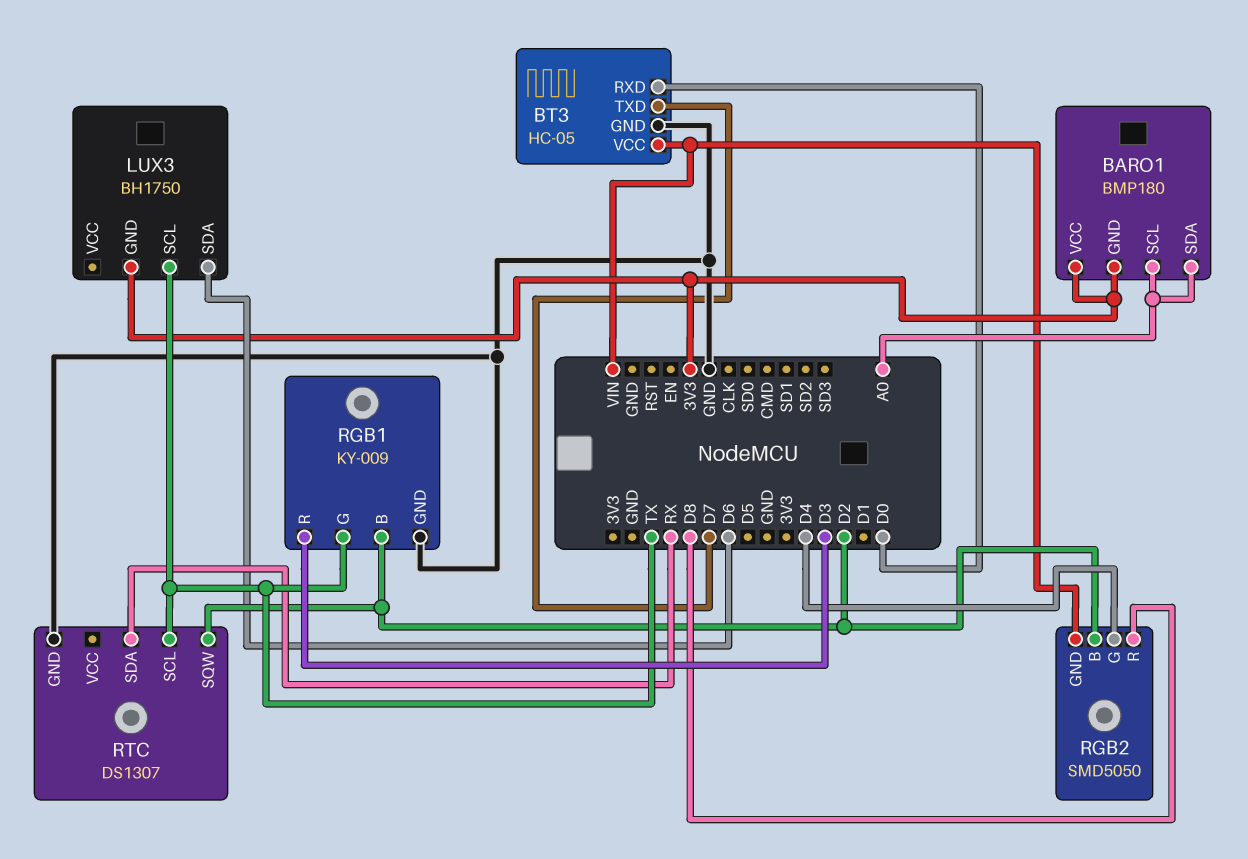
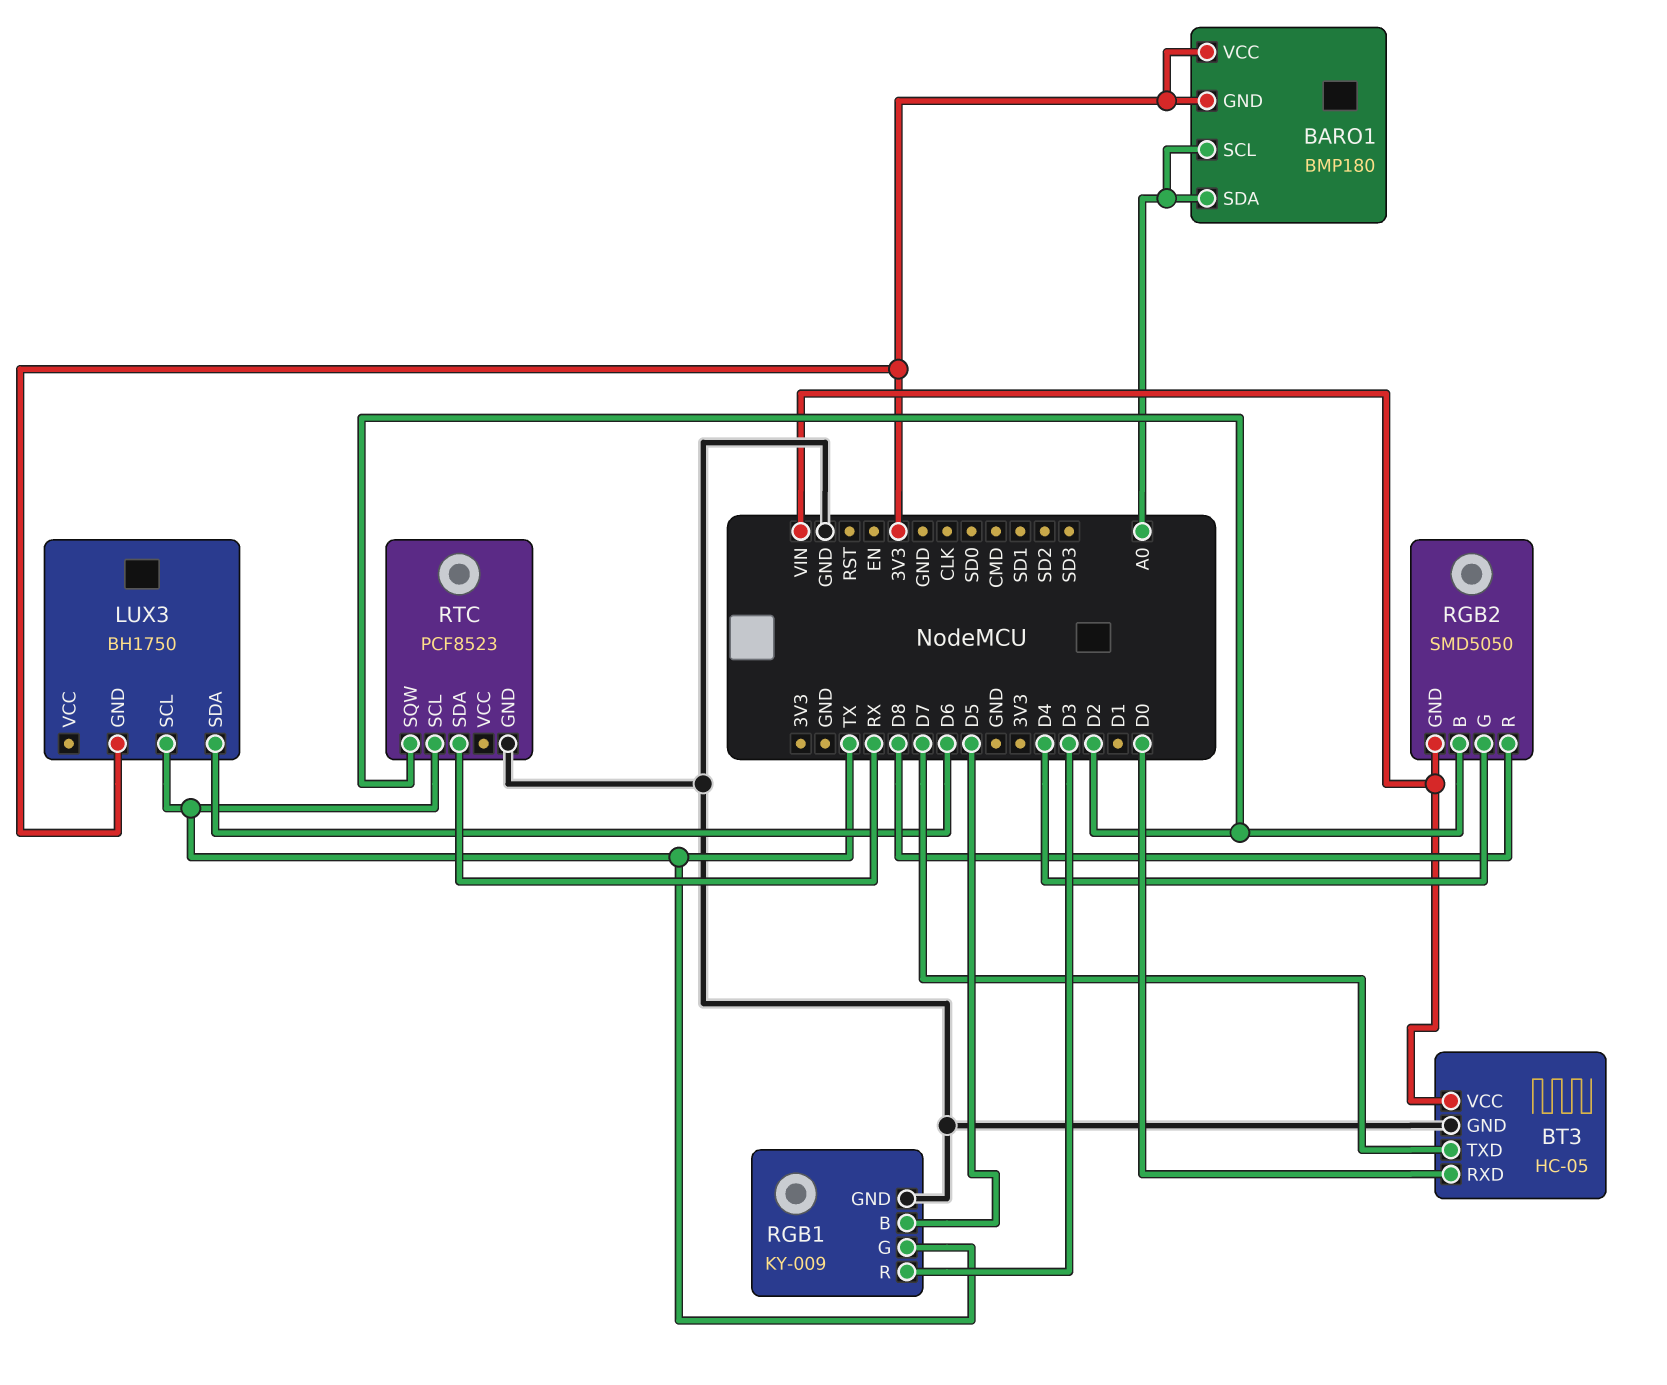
RGB1 pin B: D2 -> D5
RTC: DS1307 -> PCF8523

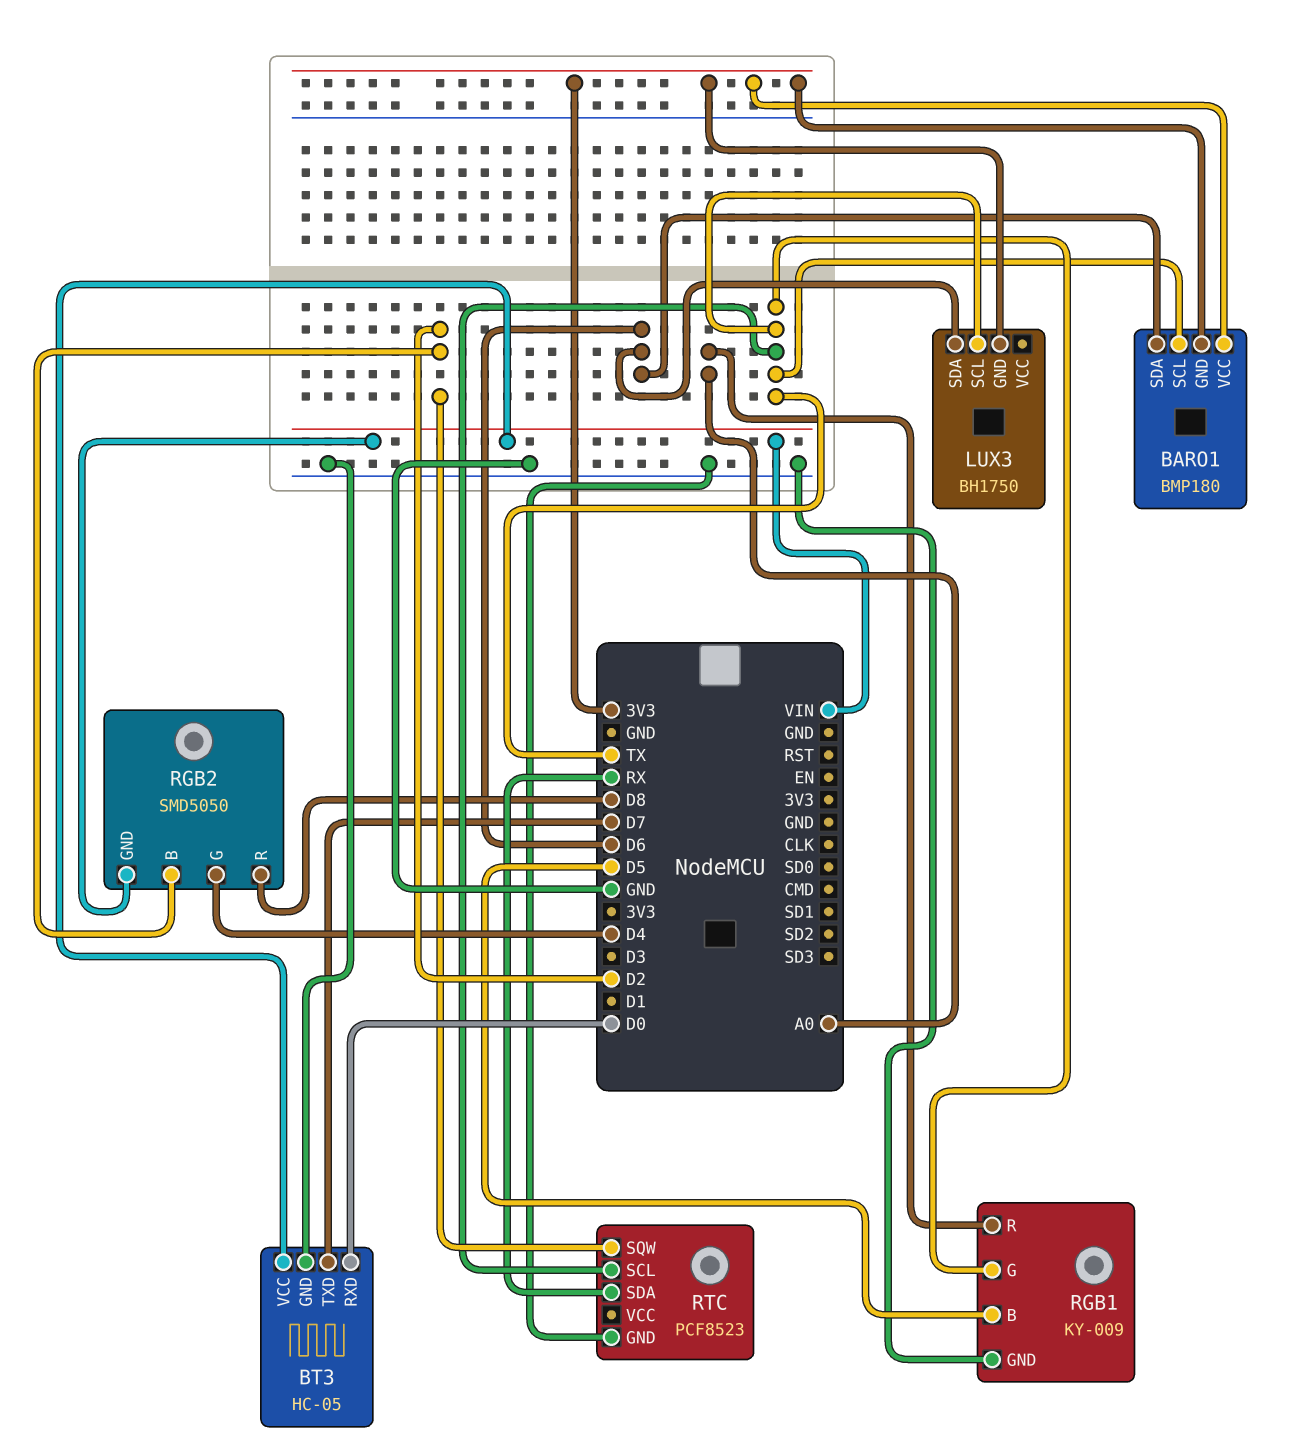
BARO1 pin SCL: A0 -> TX
BARO1 pin SDA: A0 -> D6
RGB1 pin R: D3 -> A0

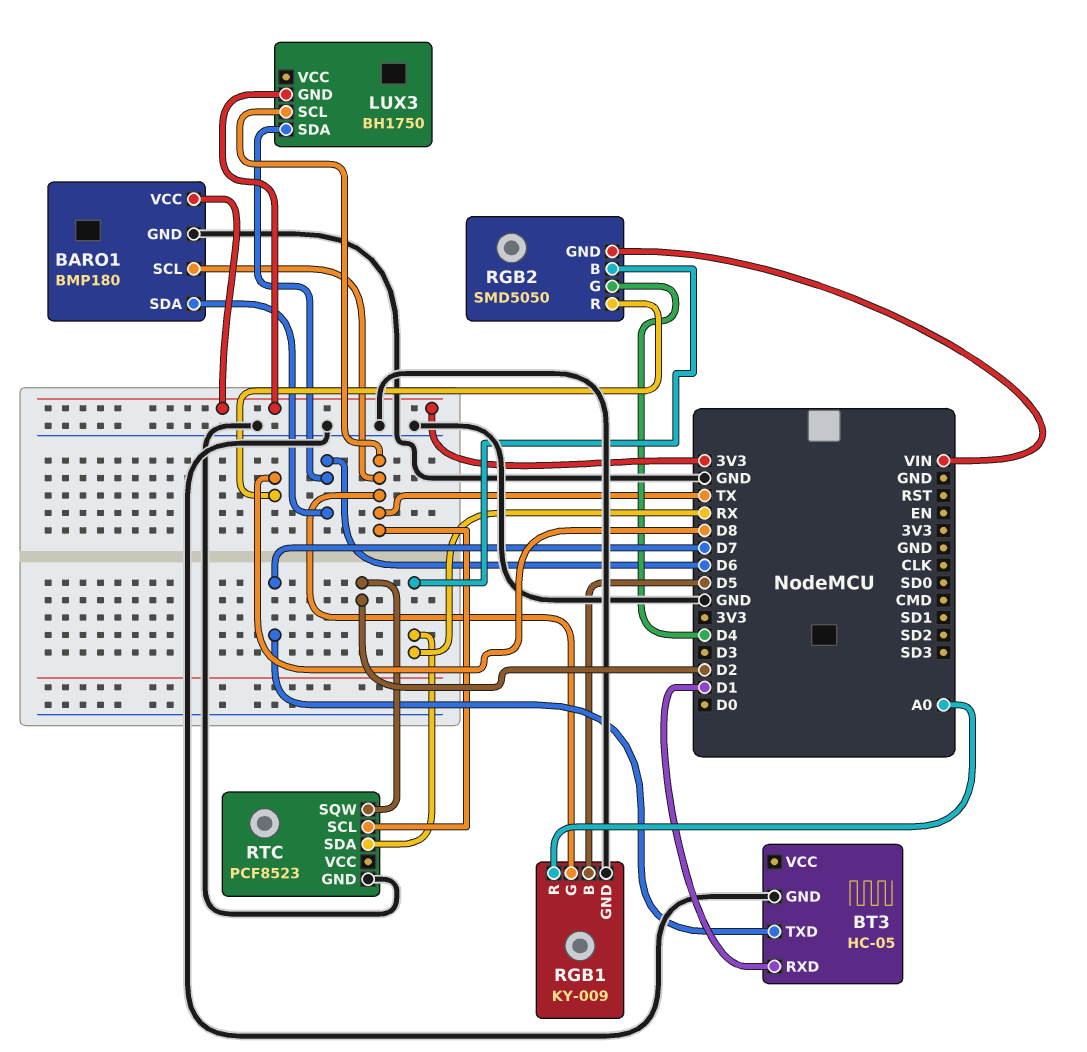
BARO1 pin GND: 3V3 -> GND
BT3 pin RXD: D0 -> D1
BT3 pin VCC: VIN -> none
RGB2 pin B: D2 -> RX

